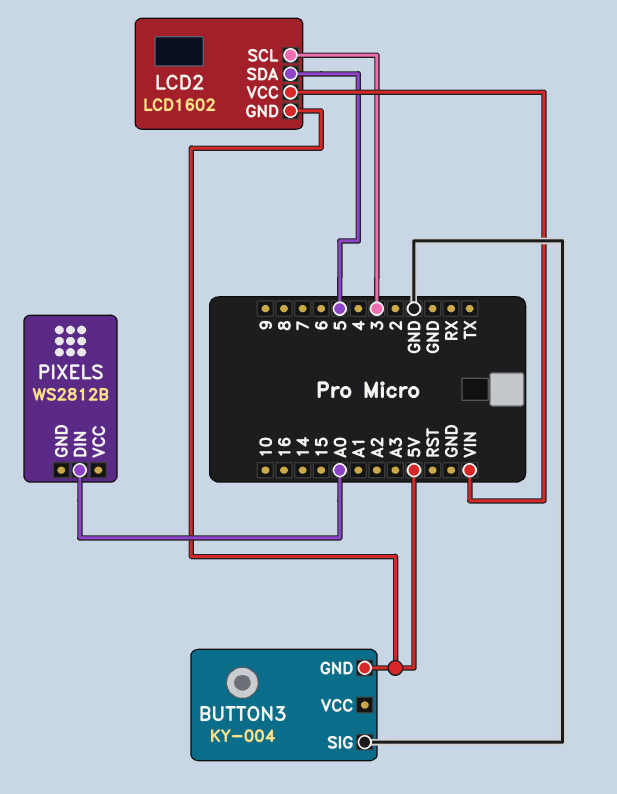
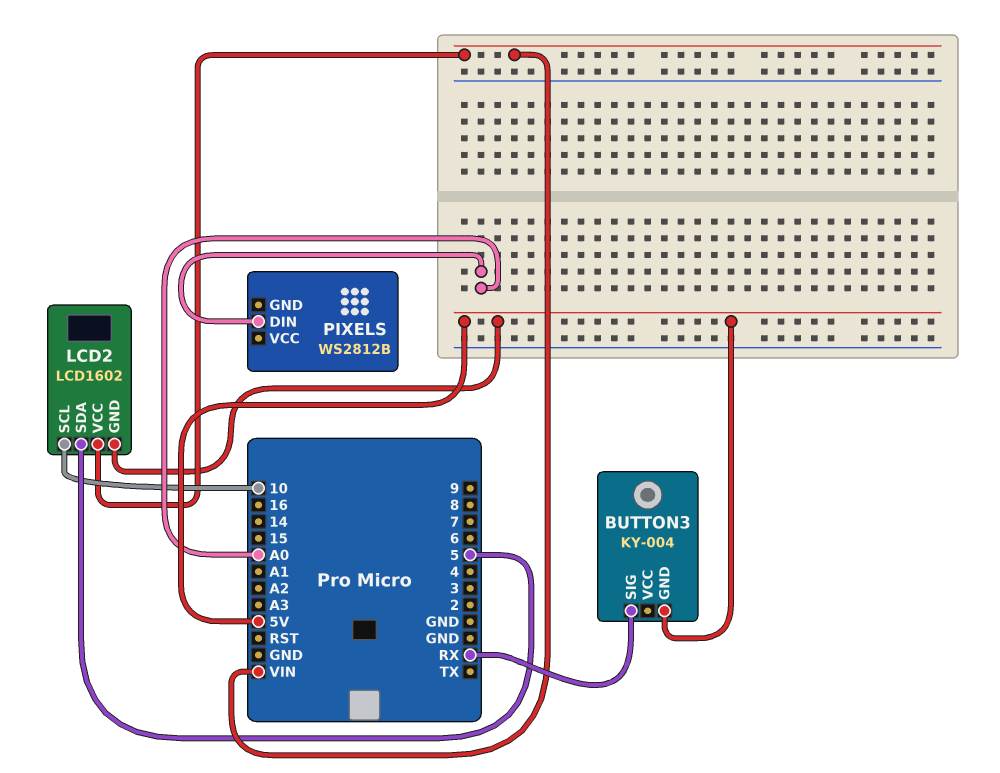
BUTTON3 pin SIG: GND -> RX
LCD2 pin SCL: 3 -> 10

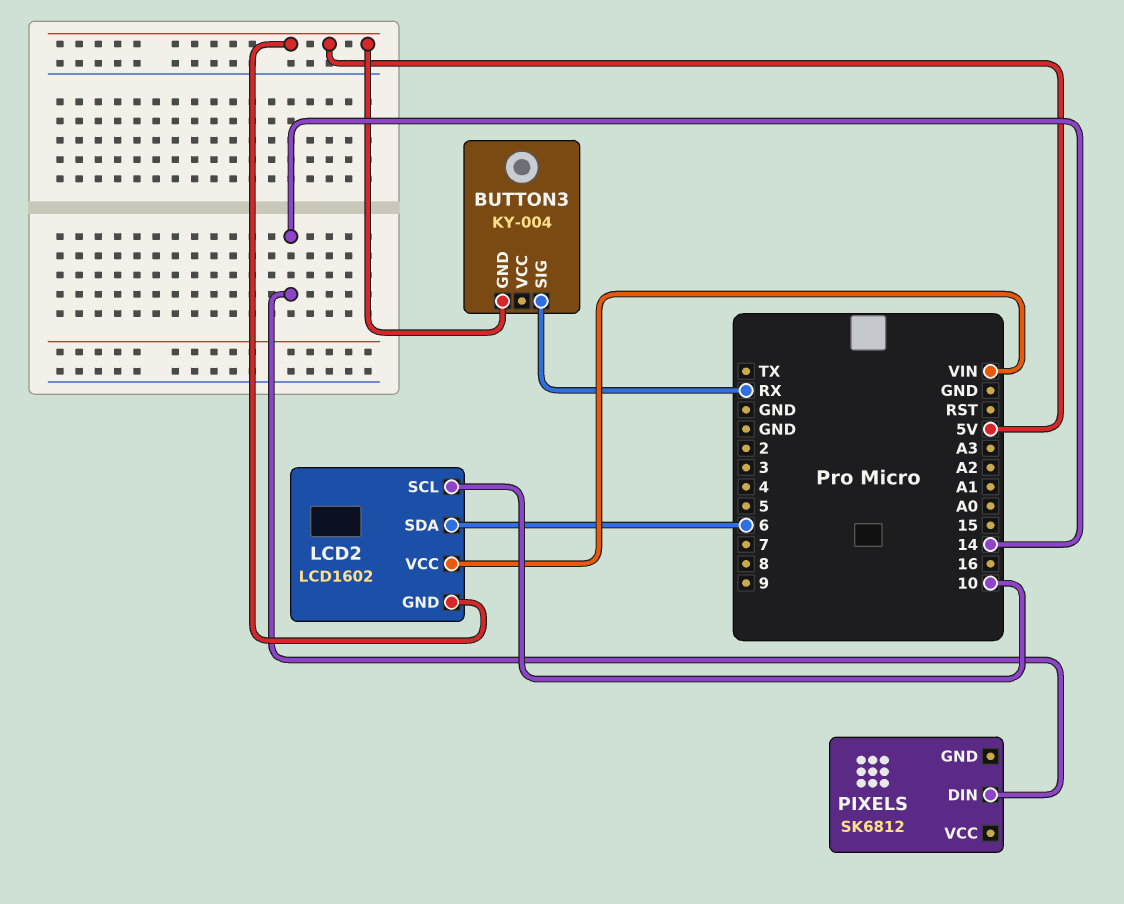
LCD2 pin SDA: 5 -> 6
PIXELS: WS2812B -> SK6812
PIXELS pin DIN: A0 -> 14

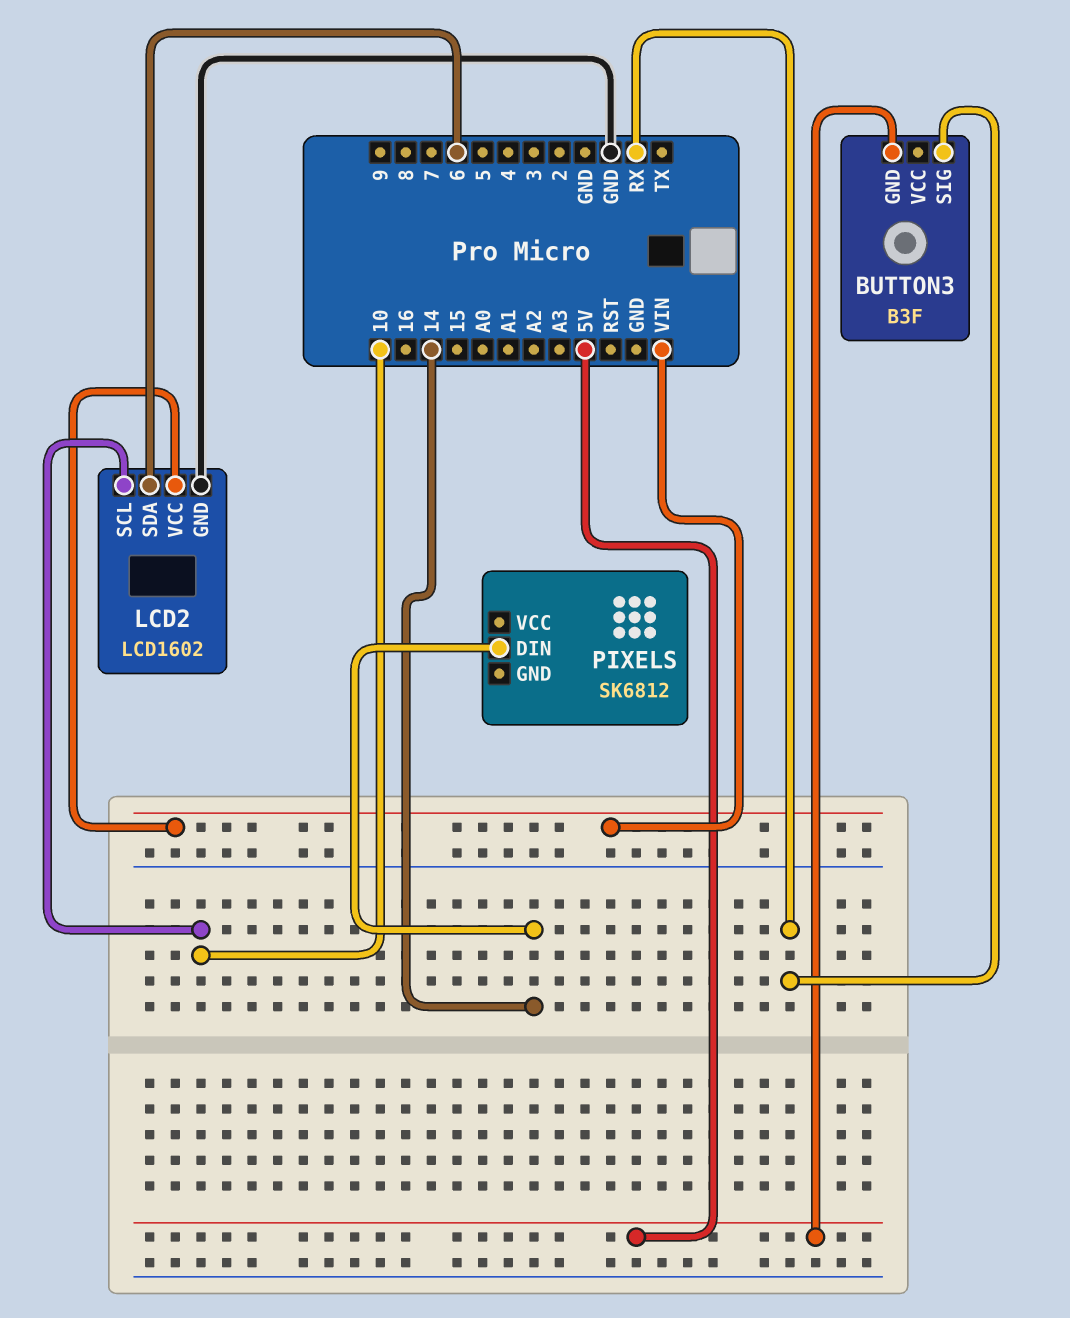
BUTTON3: KY-004 -> B3F
LCD2 pin GND: 5V -> GND

